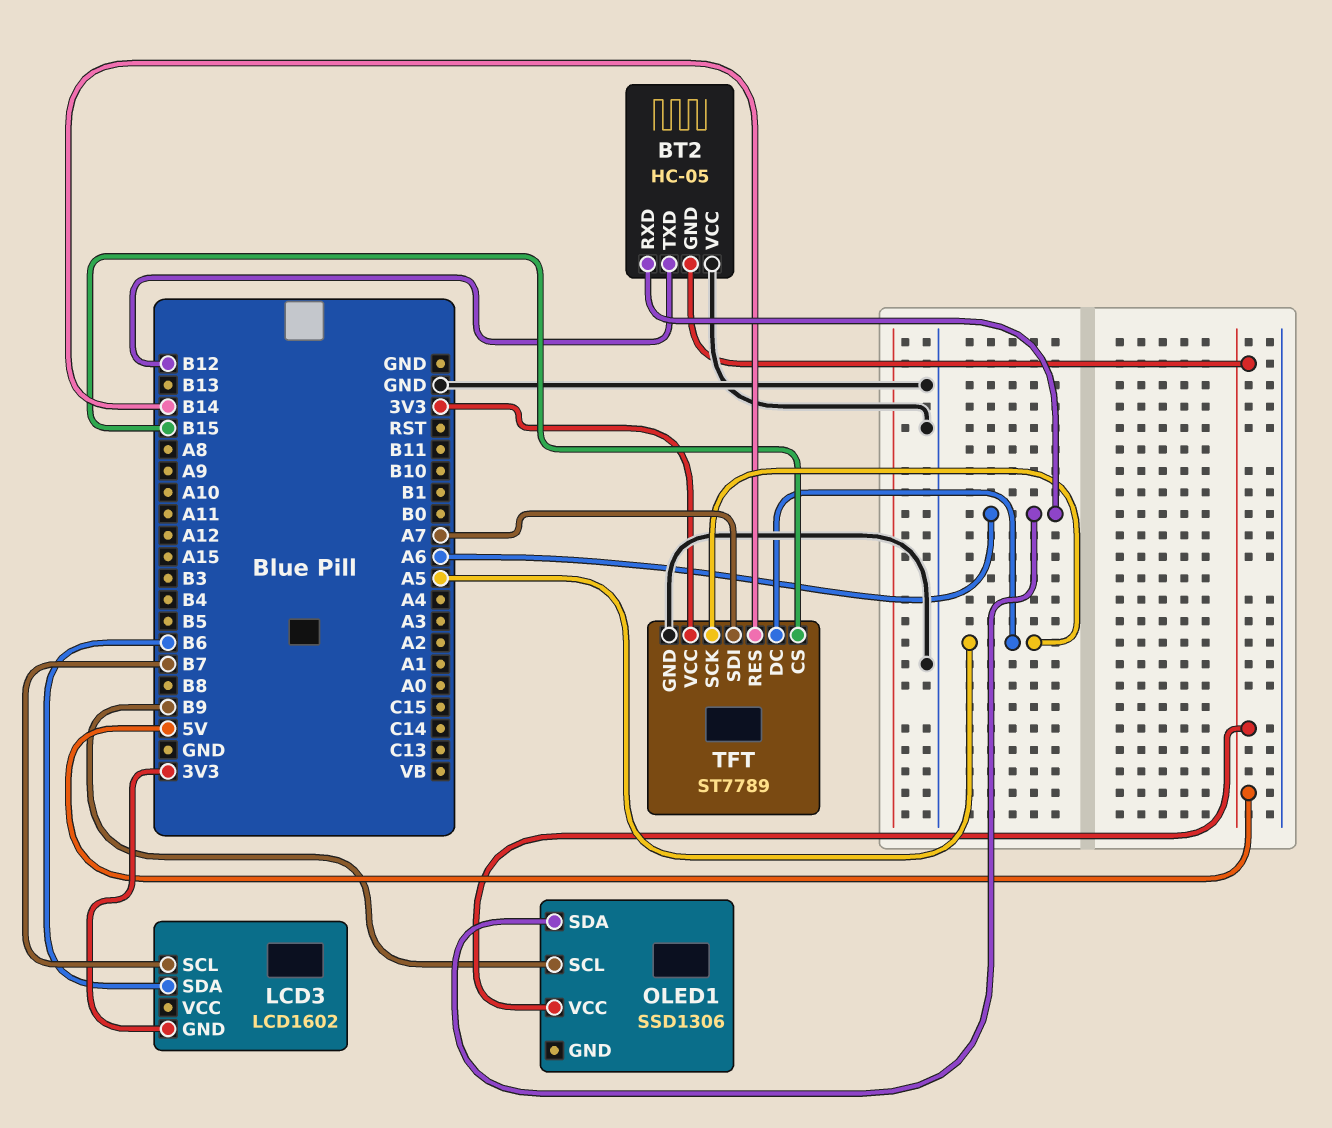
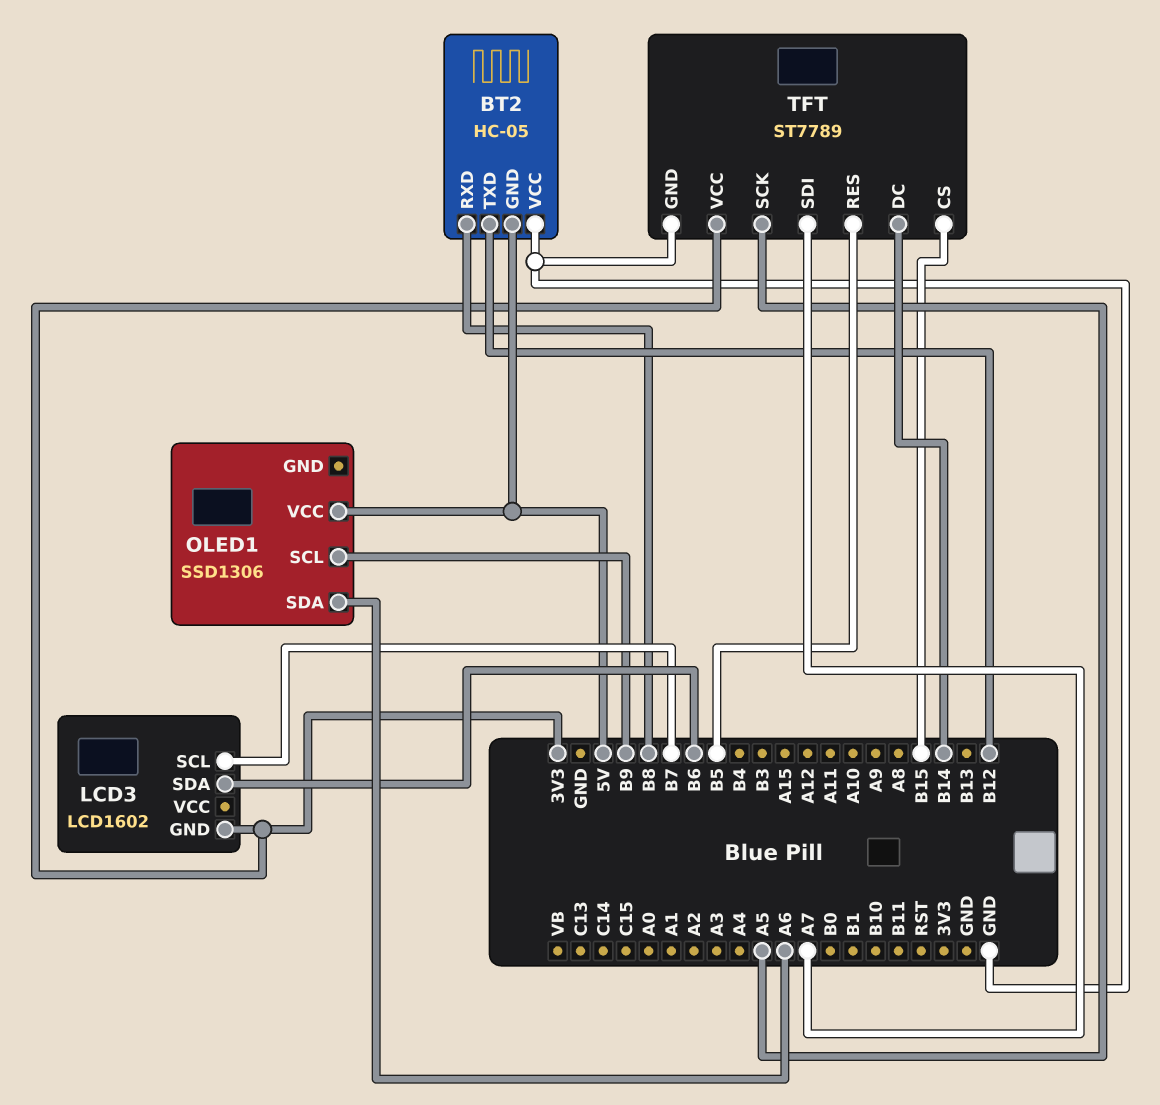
BT2 pin RXD: A6 -> B8
TFT pin DC: A5 -> B14
TFT pin RES: B14 -> B5

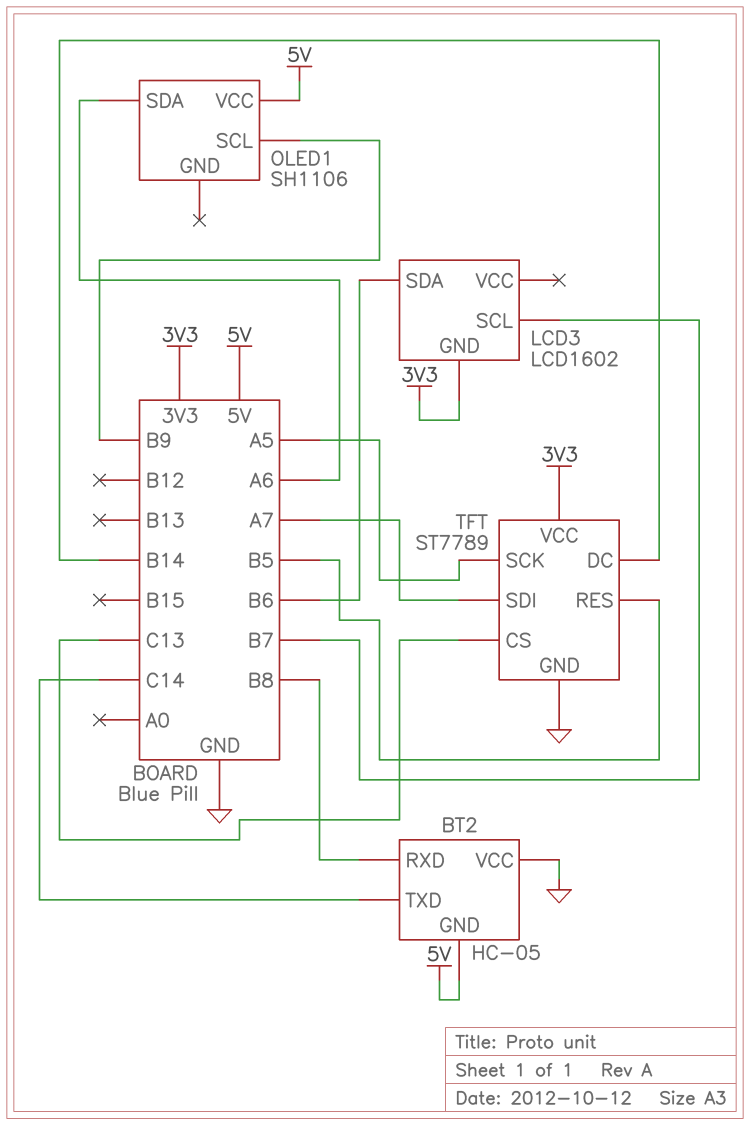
BT2 pin TXD: B12 -> C14
OLED1: SSD1306 -> SH1106
TFT pin CS: B15 -> C13

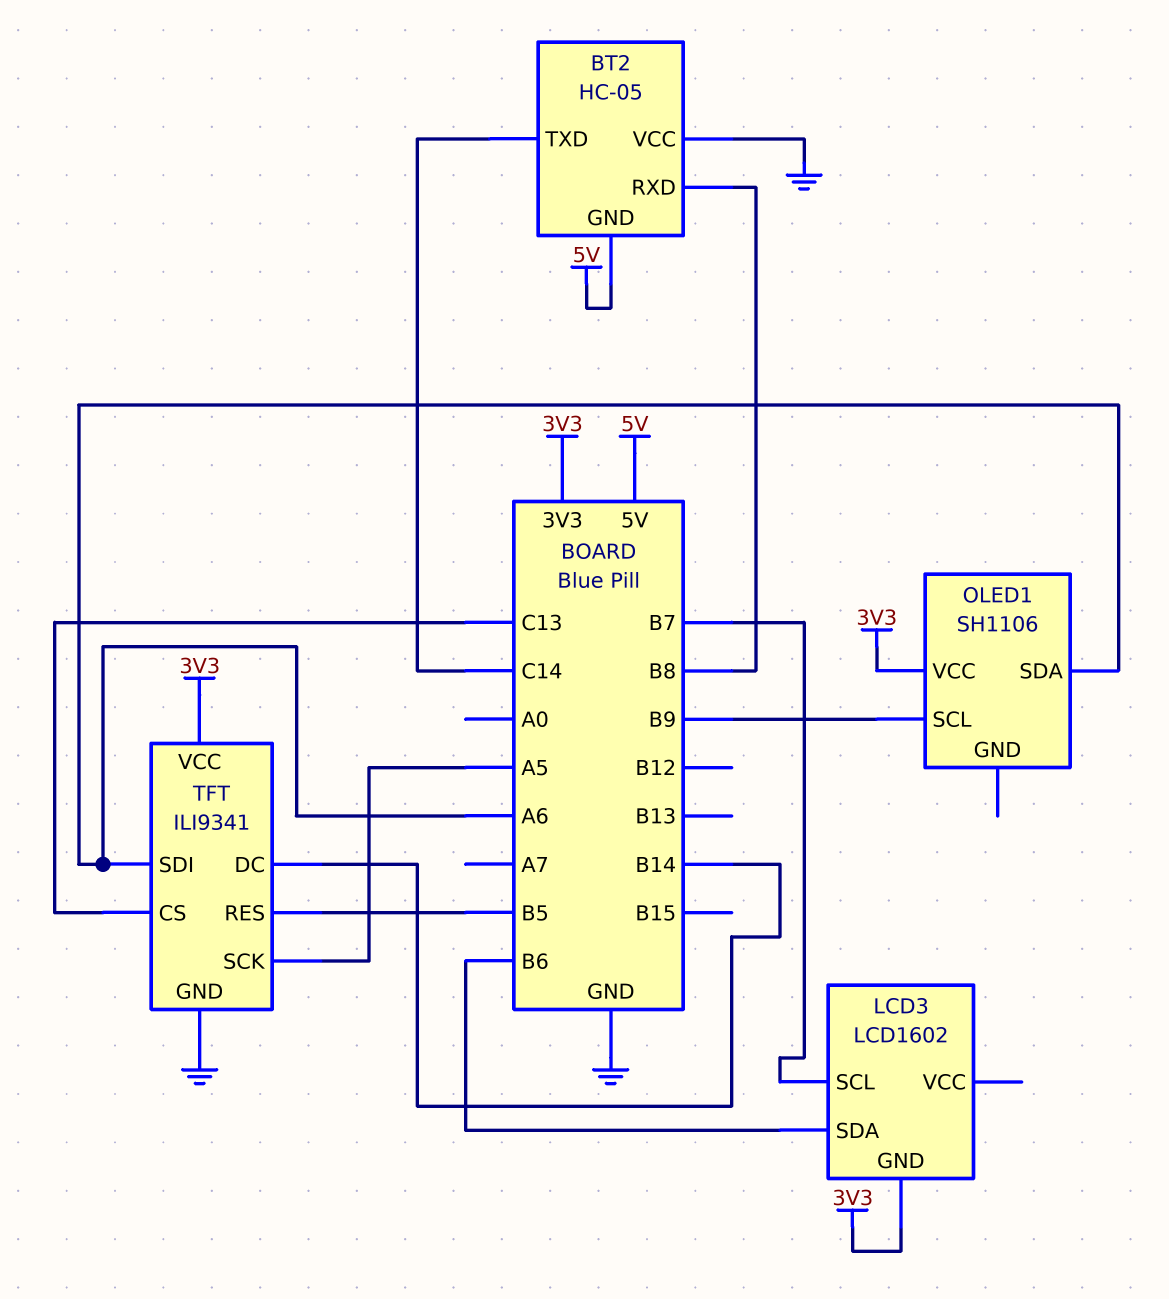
OLED1 pin VCC: 5V -> 3V3
TFT: ST7789 -> ILI9341
TFT pin SDI: A7 -> A6

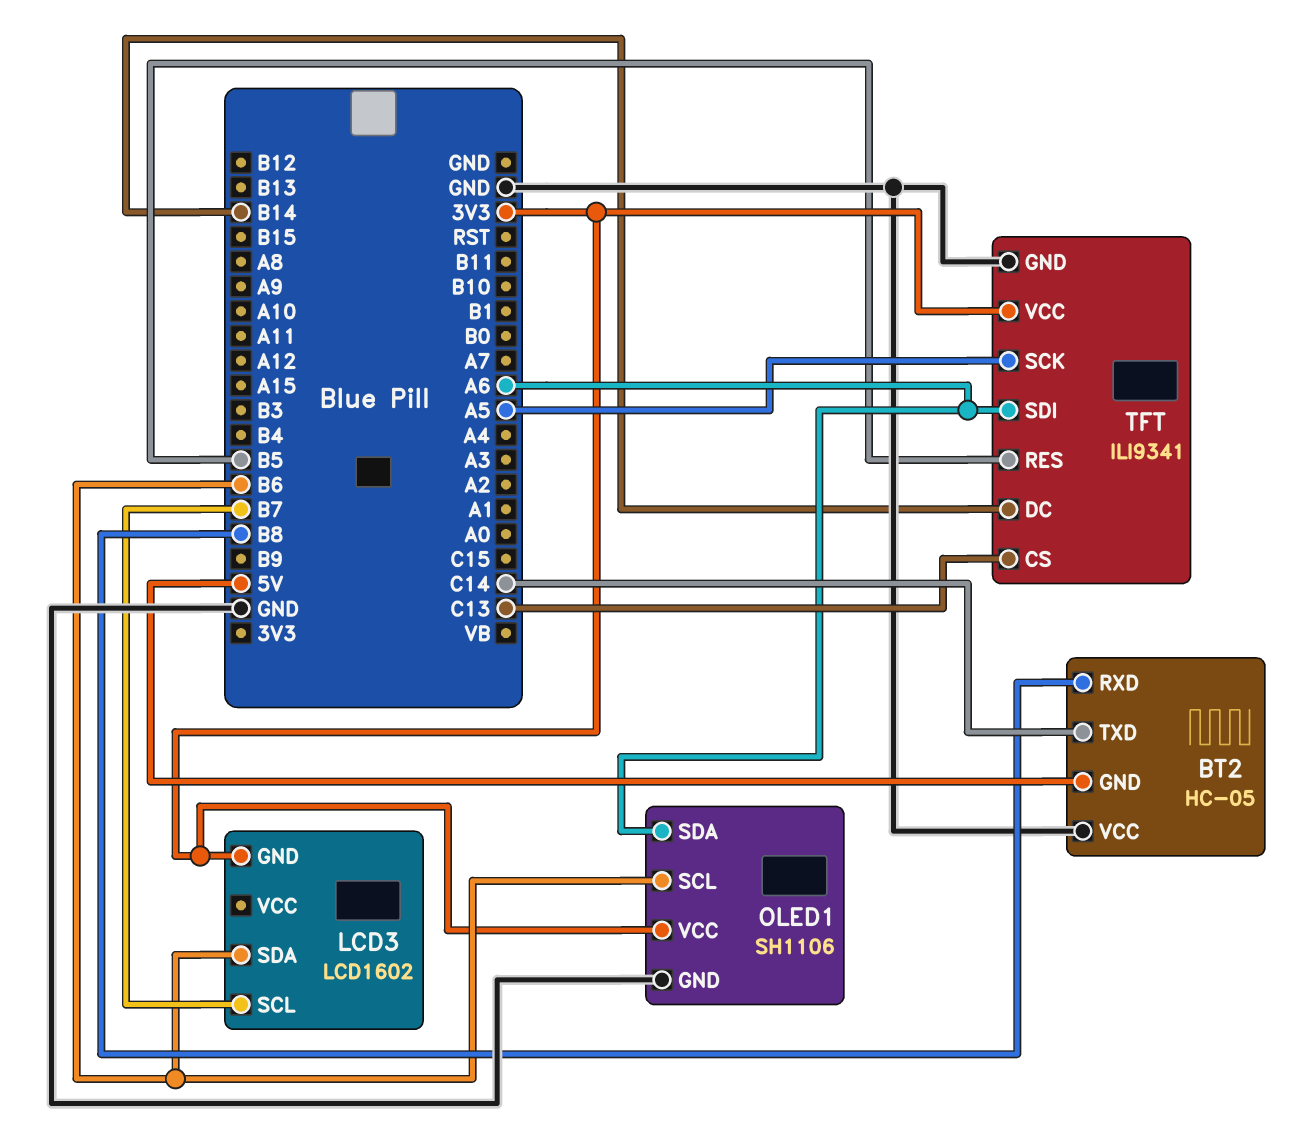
OLED1 pin GND: none -> GND
OLED1 pin SCL: B9 -> B6

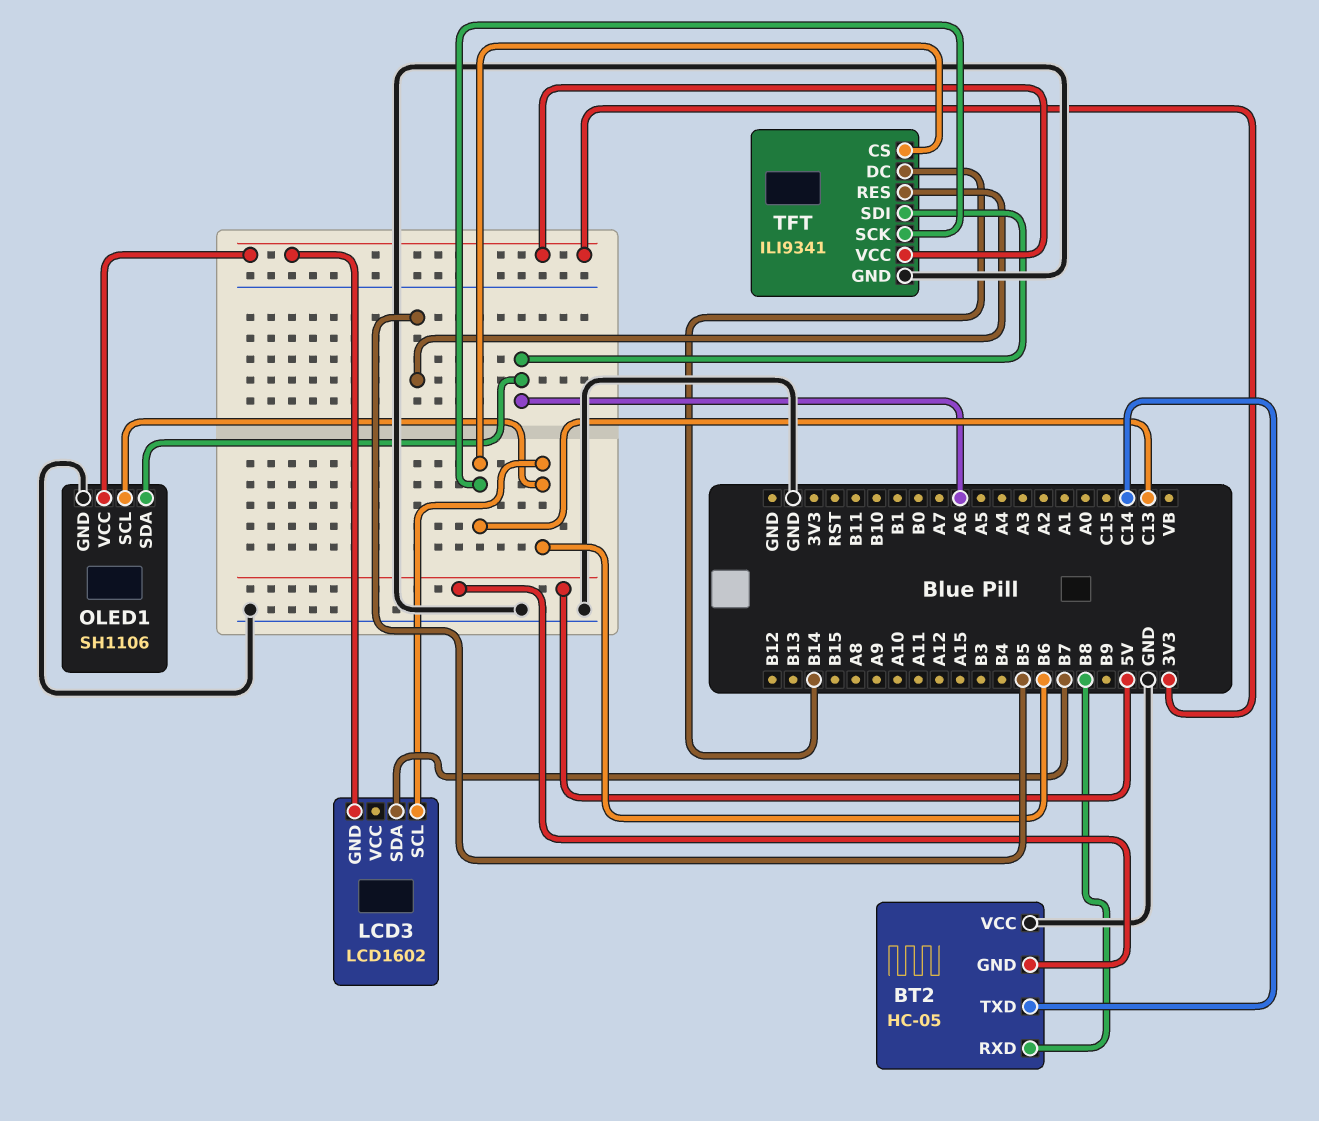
LCD3 pin SCL: B7 -> B6
LCD3 pin SDA: B6 -> B7
TFT pin SCK: A5 -> C13

